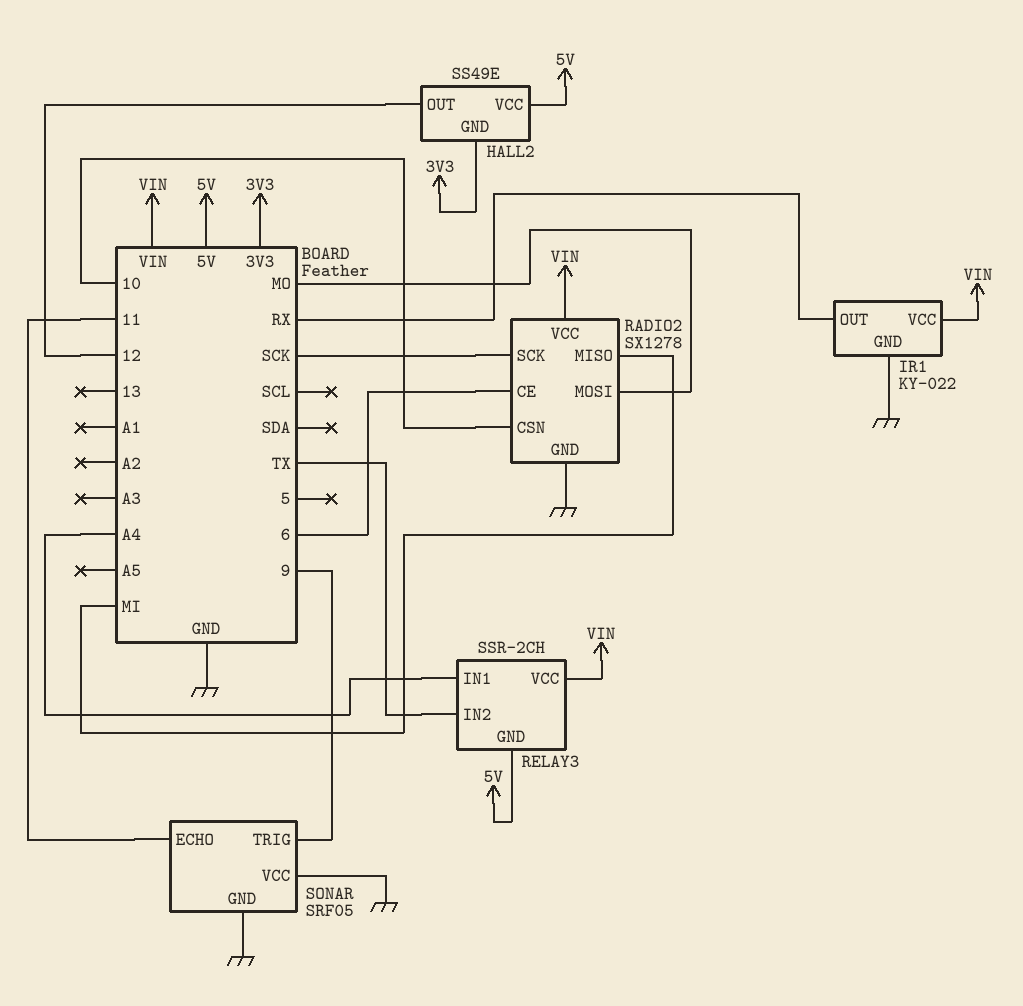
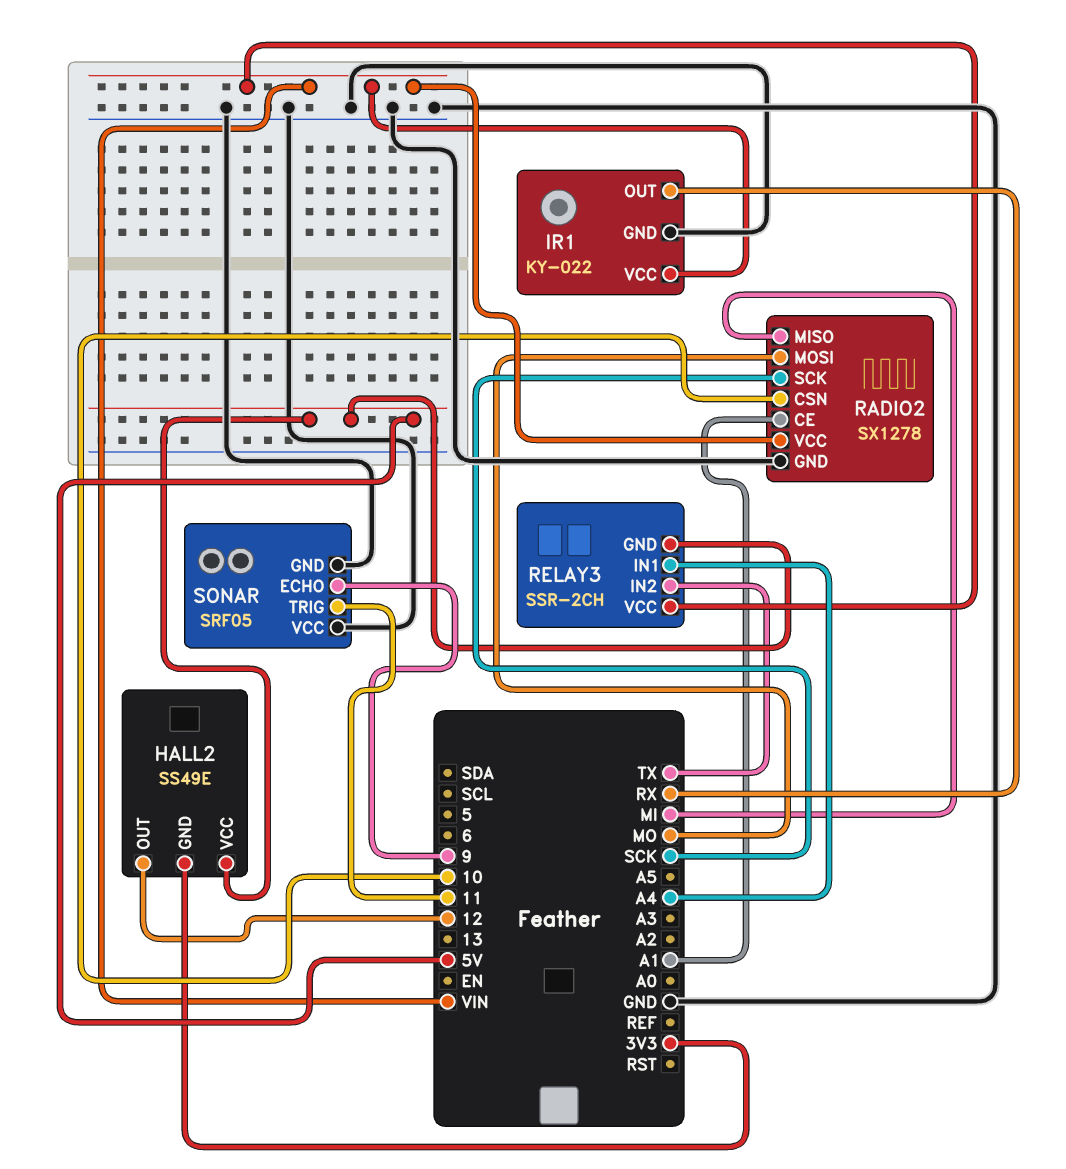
RADIO2 pin CE: 6 -> A1
SONAR pin ECHO: 11 -> 9
SONAR pin TRIG: 9 -> 11

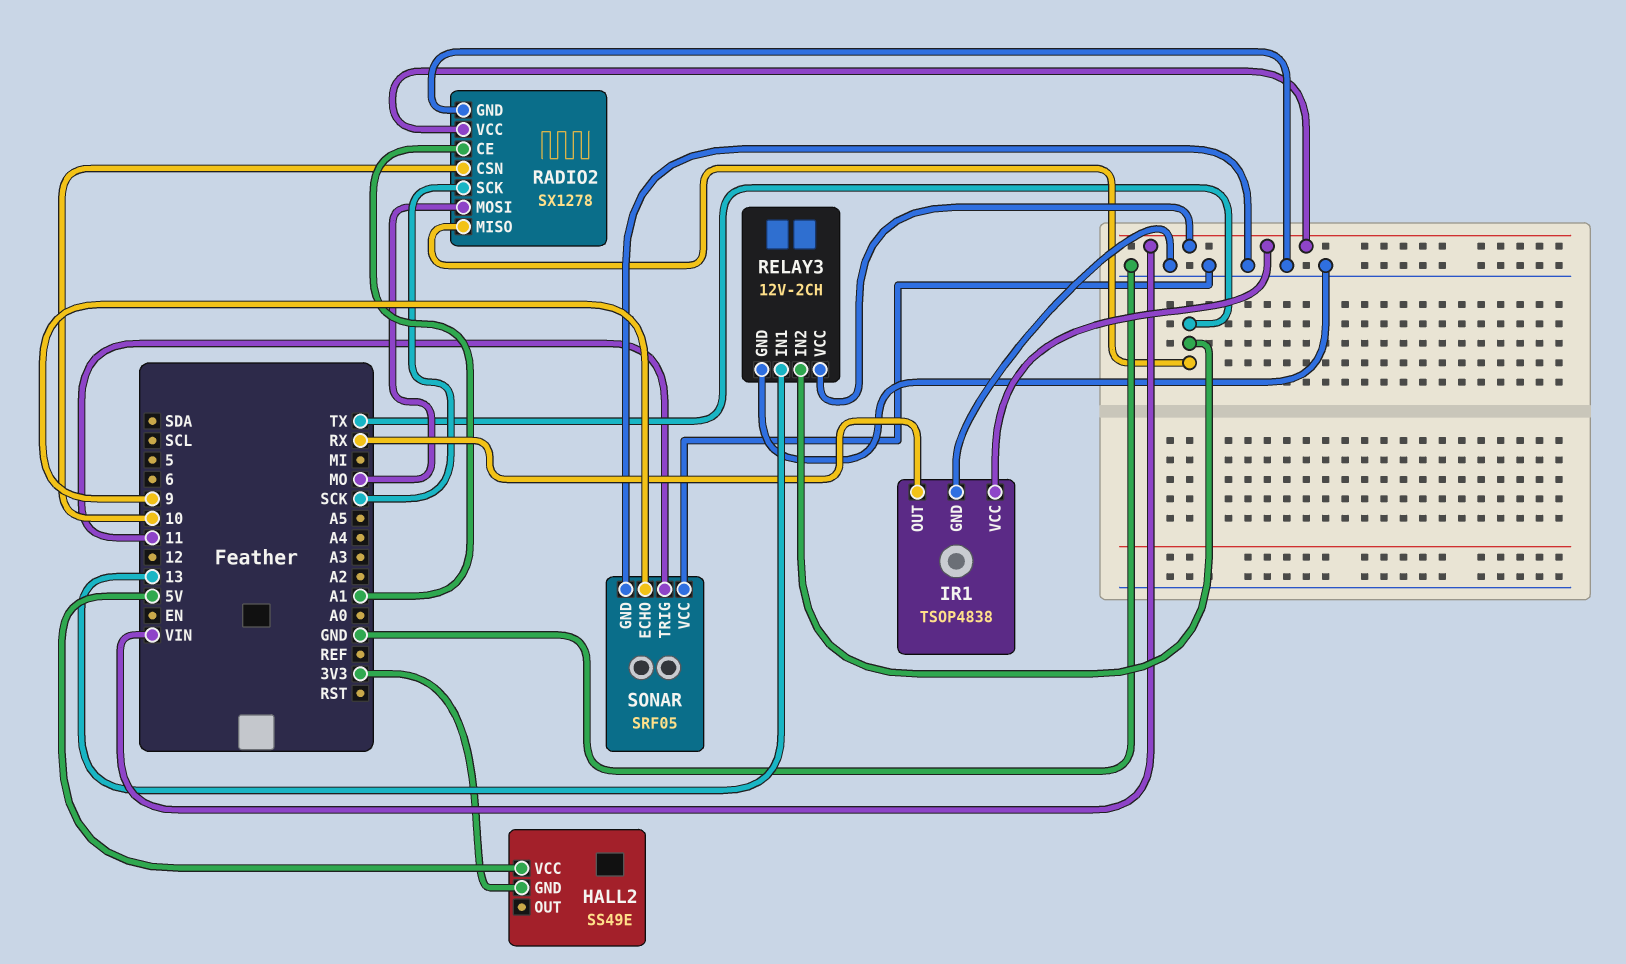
HALL2 pin OUT: 12 -> none
IR1: KY-022 -> TSOP4838
RADIO2 pin MISO: MI -> TX
RELAY3: SSR-2CH -> 12V-2CH
RELAY3 pin GND: 5V -> GND
RELAY3 pin IN1: A4 -> 13

